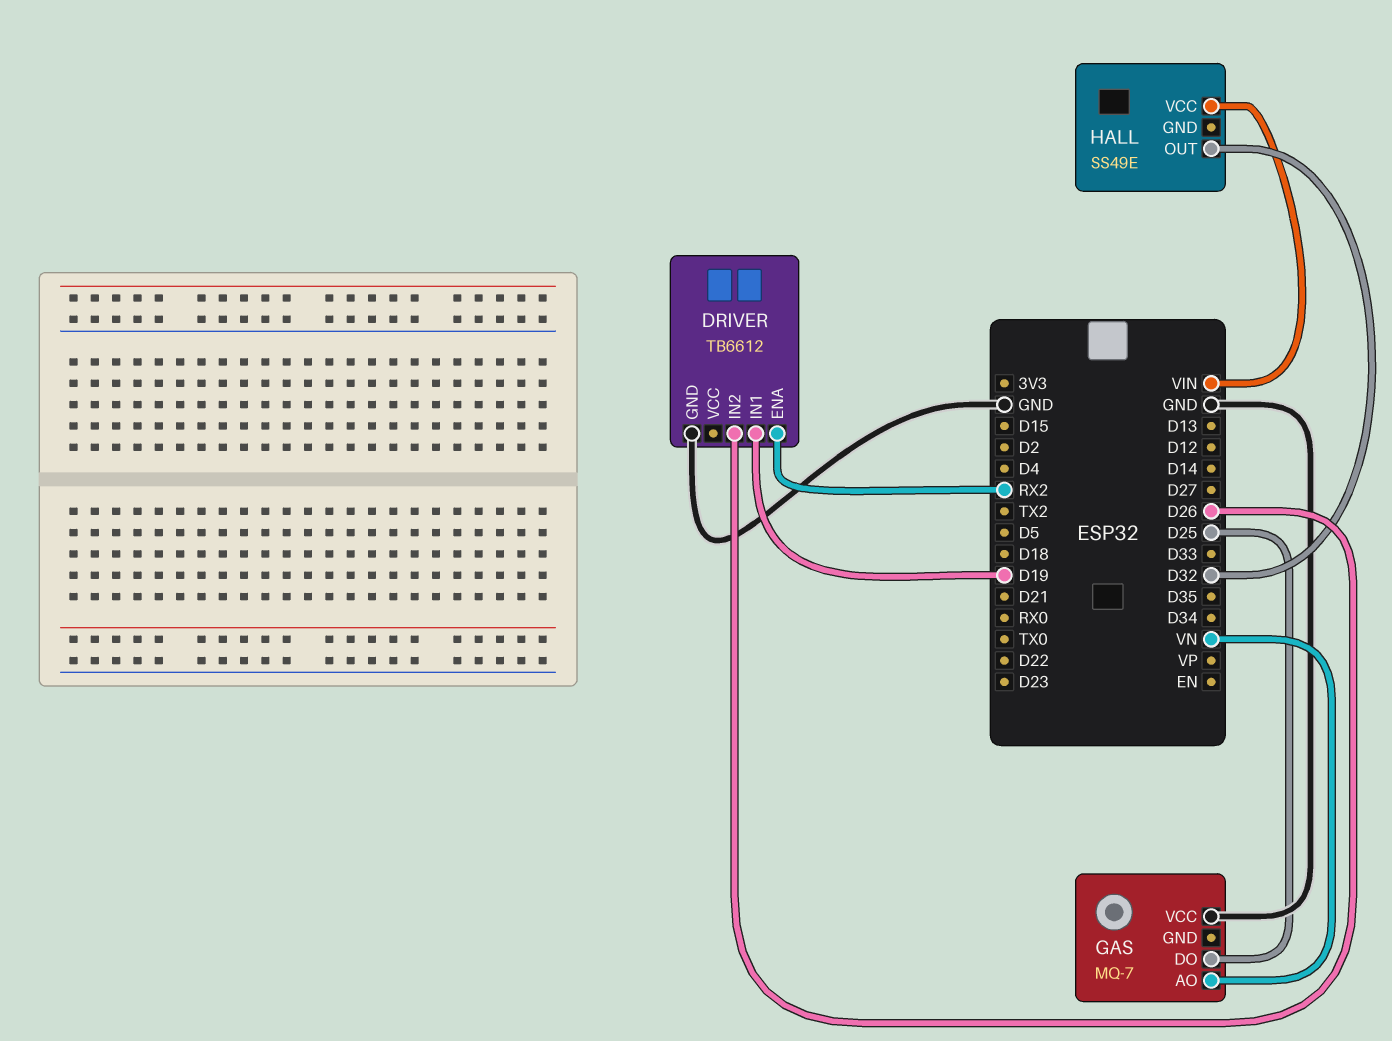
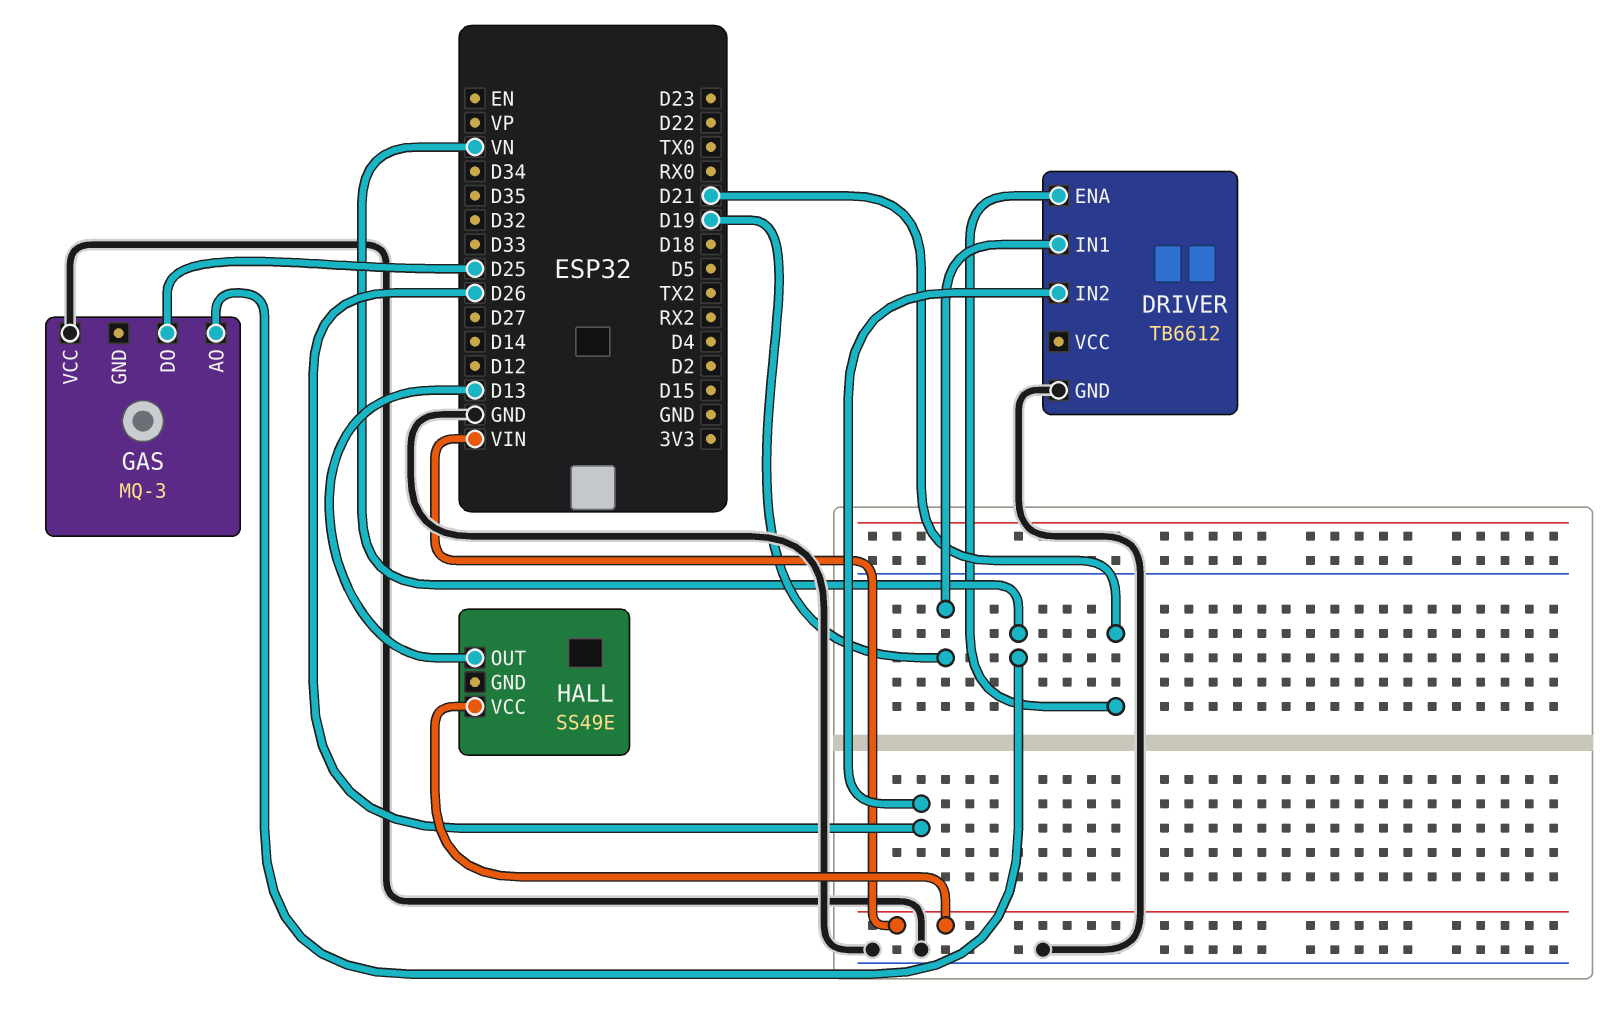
DRIVER pin ENA: RX2 -> D21
GAS: MQ-7 -> MQ-3
HALL pin OUT: D32 -> D13

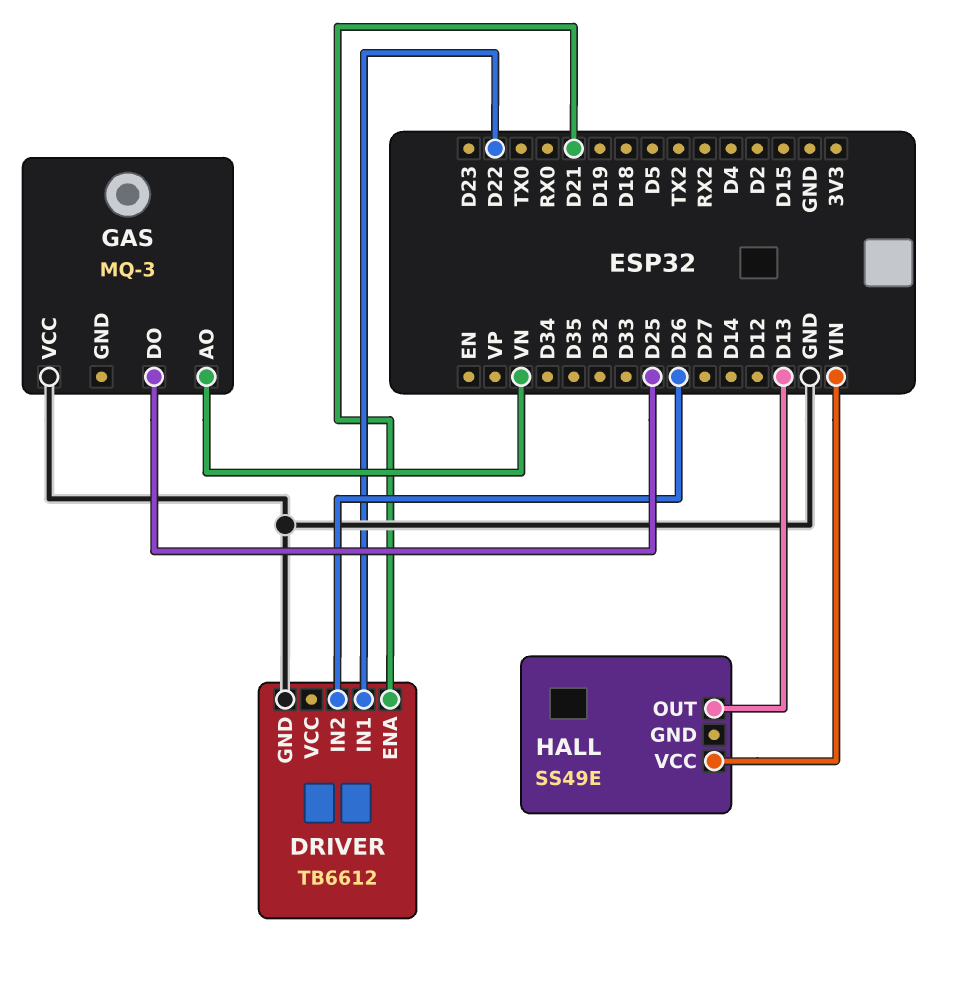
DRIVER pin IN1: D19 -> D22

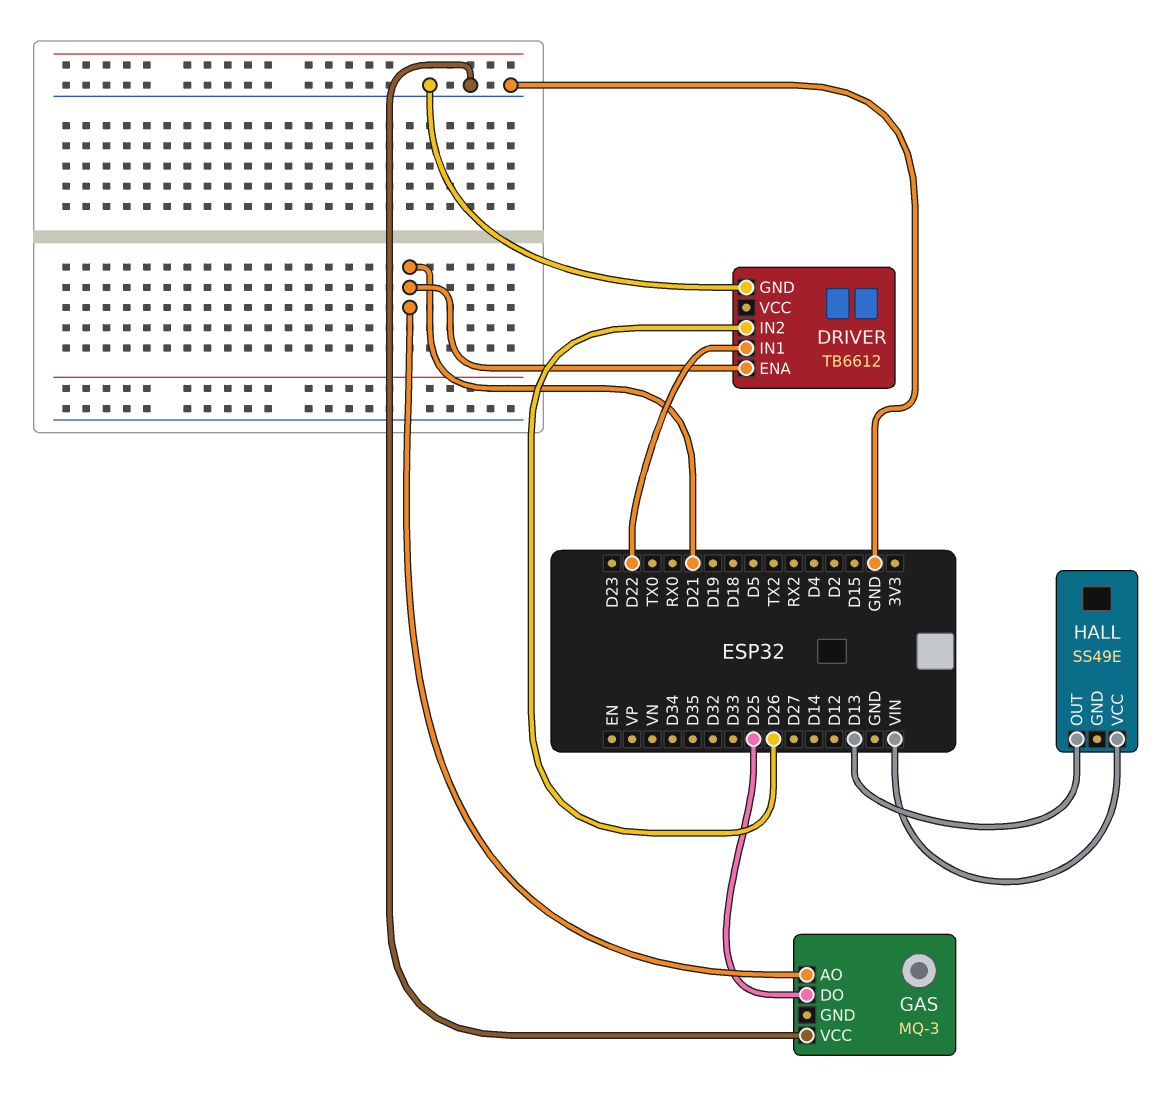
GAS pin AO: VN -> D21

